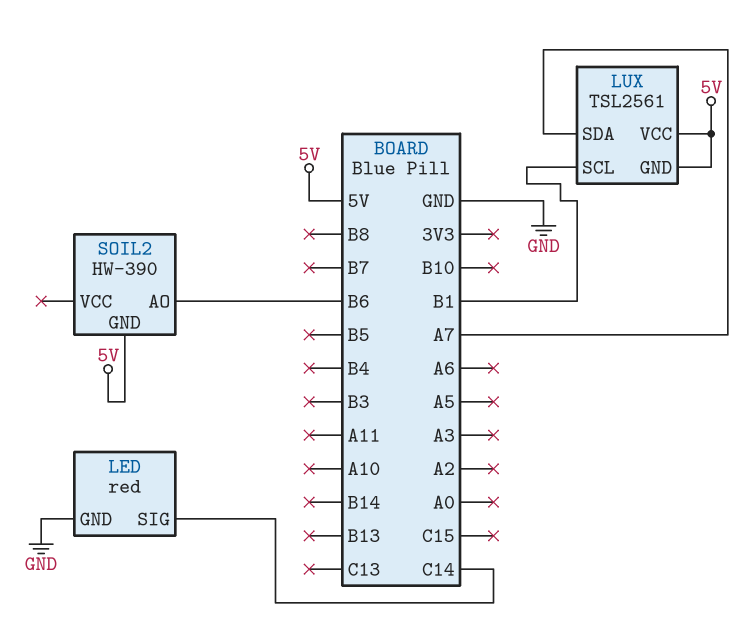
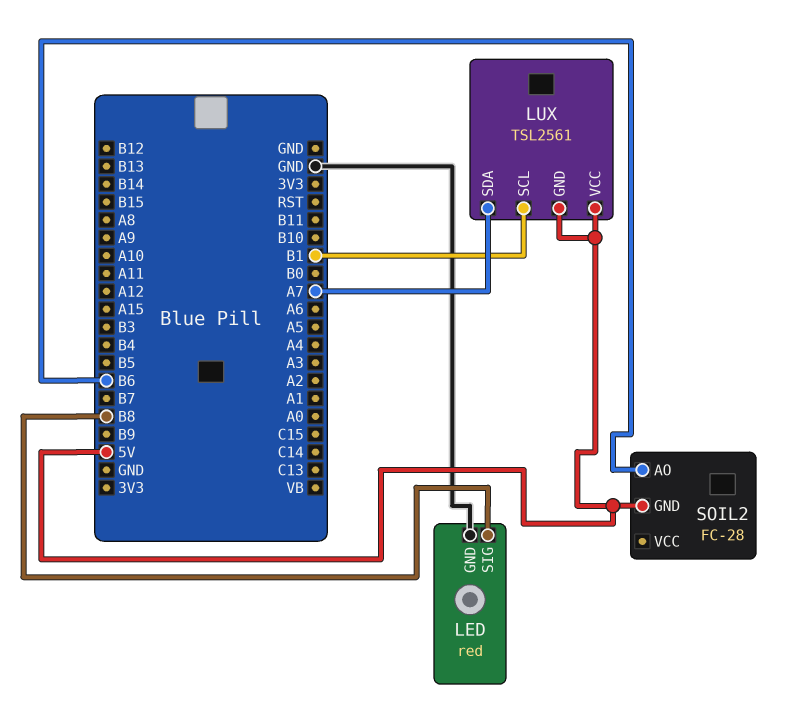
LED pin SIG: C14 -> B8
SOIL2: HW-390 -> FC-28

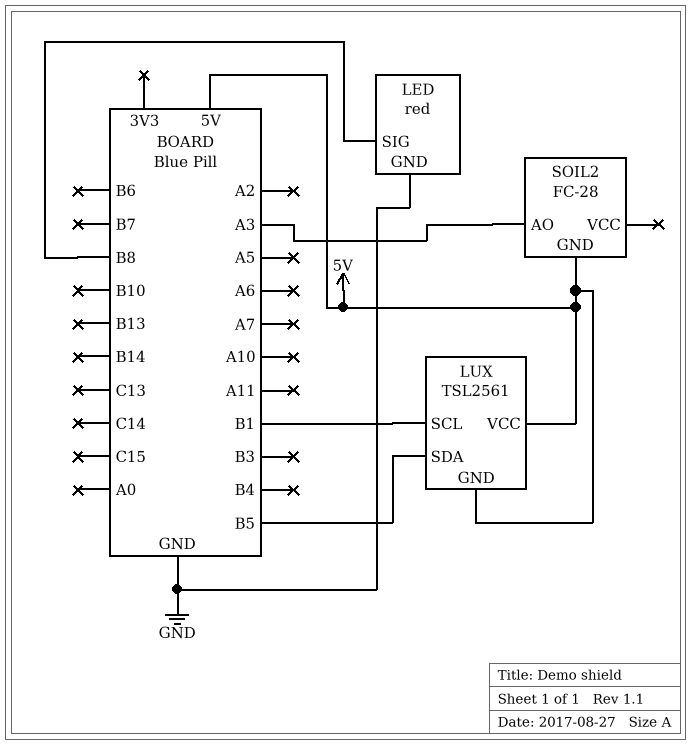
LUX pin SDA: A7 -> B5
SOIL2 pin AO: B6 -> A3

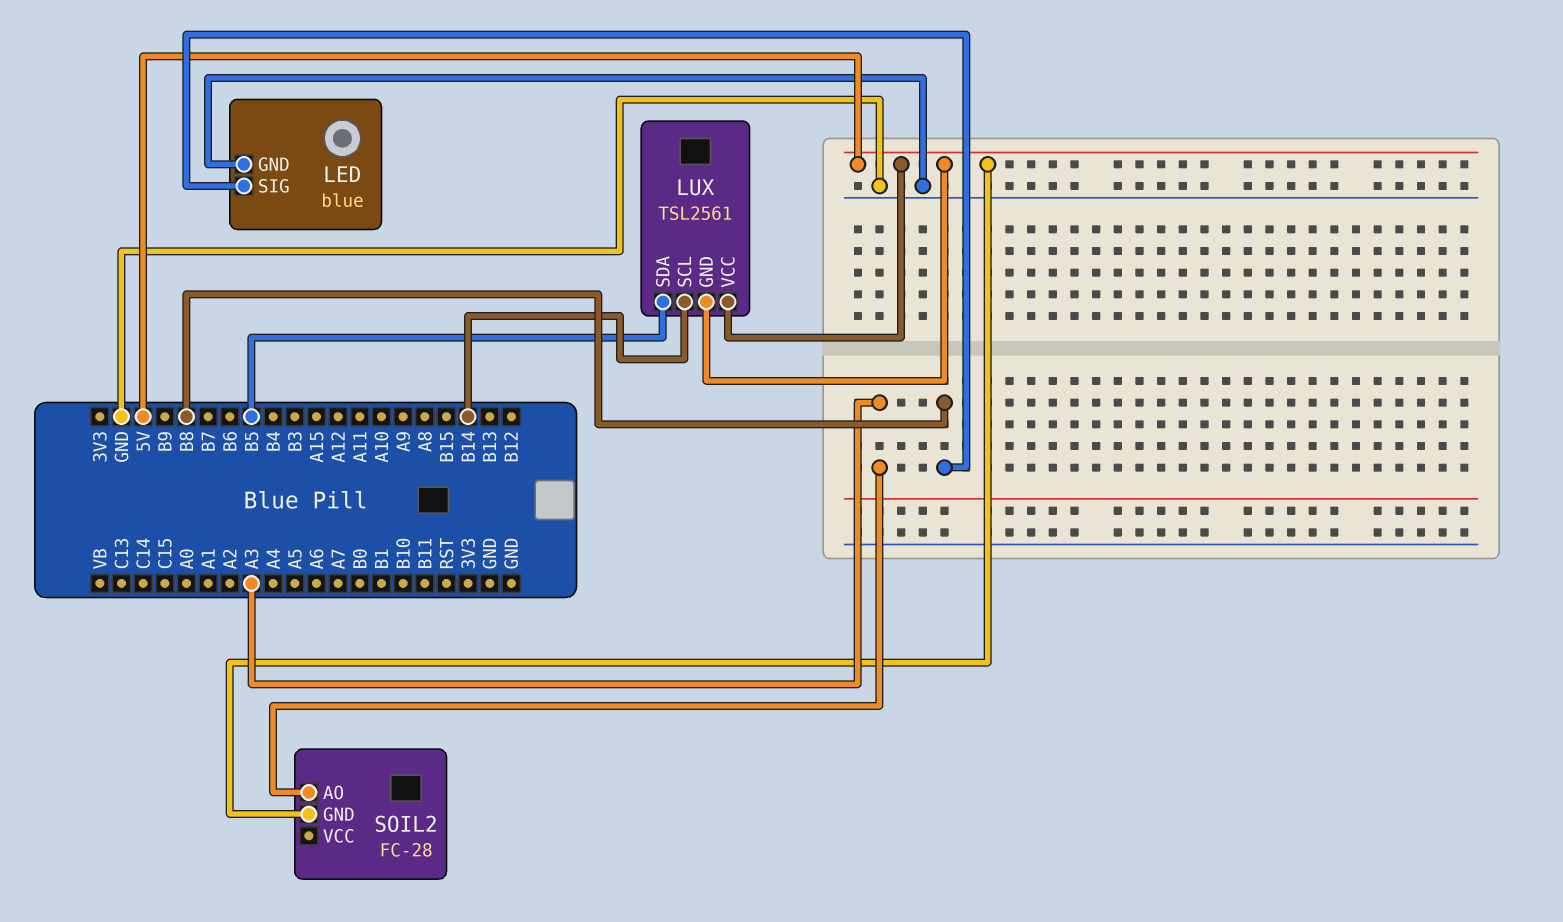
LED: red -> blue
LUX pin SCL: B1 -> B14

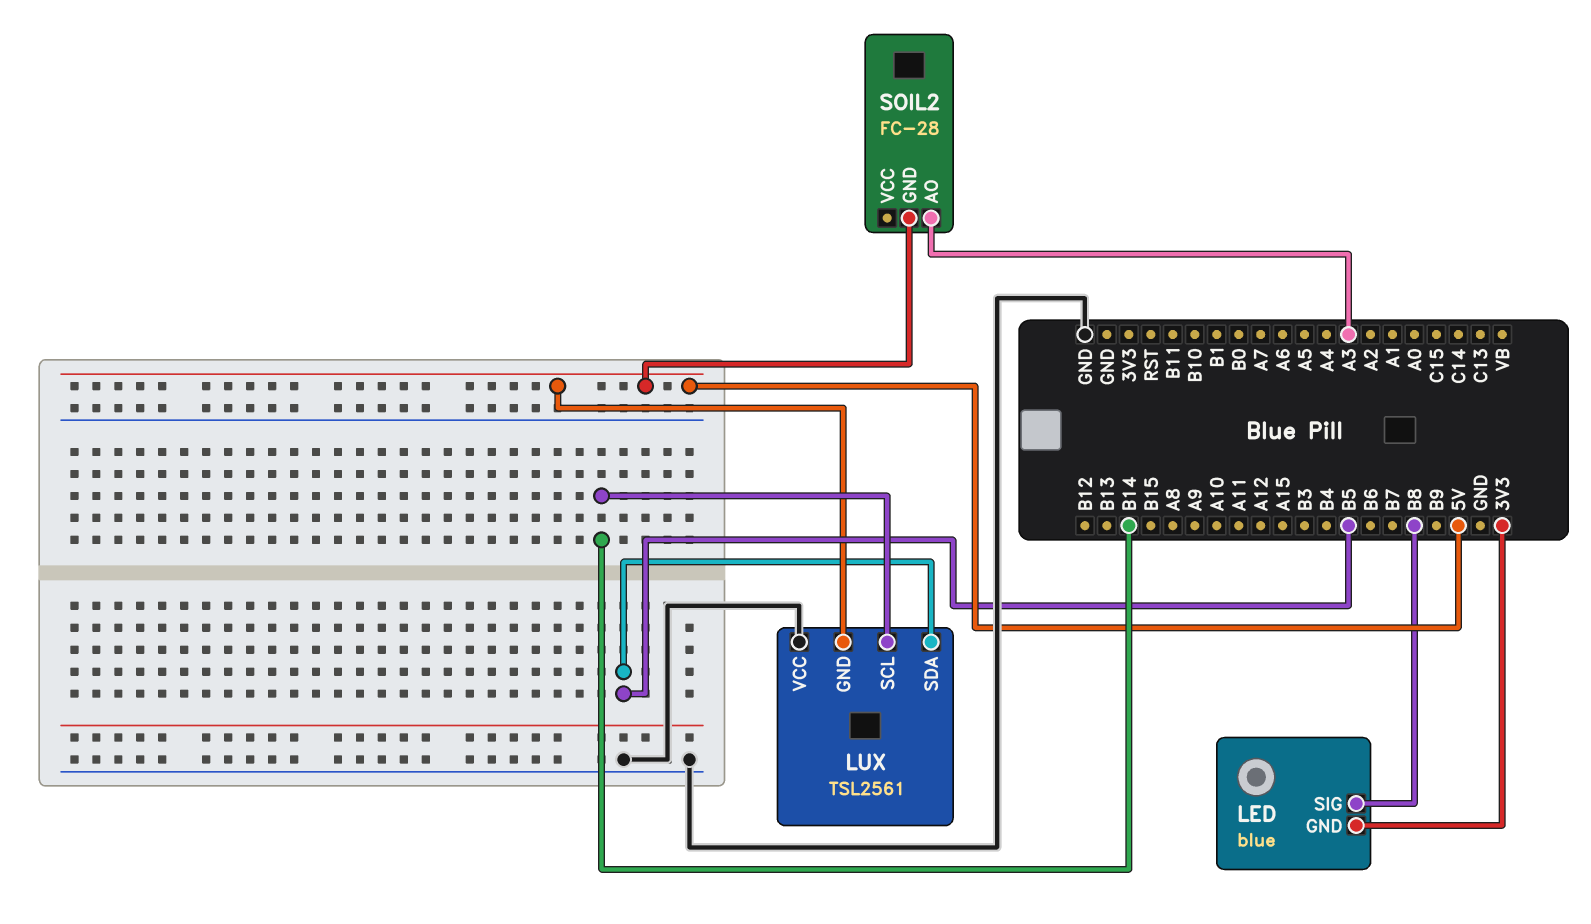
LED pin GND: GND -> 3V3
LUX pin VCC: 5V -> GND

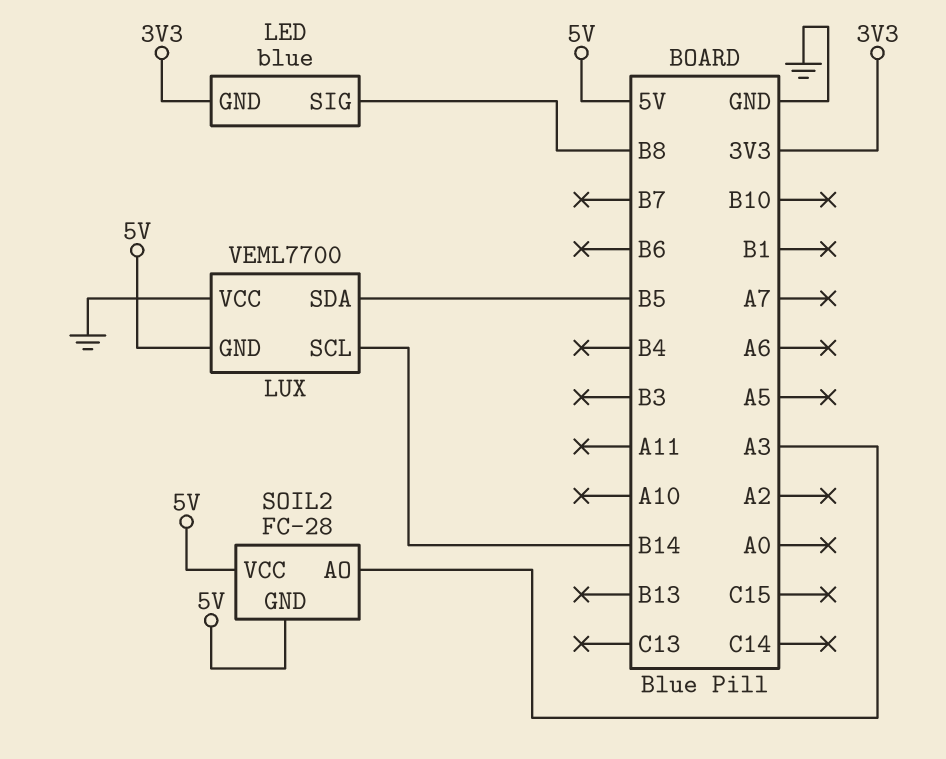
LUX: TSL2561 -> VEML7700
SOIL2 pin VCC: none -> 5V

